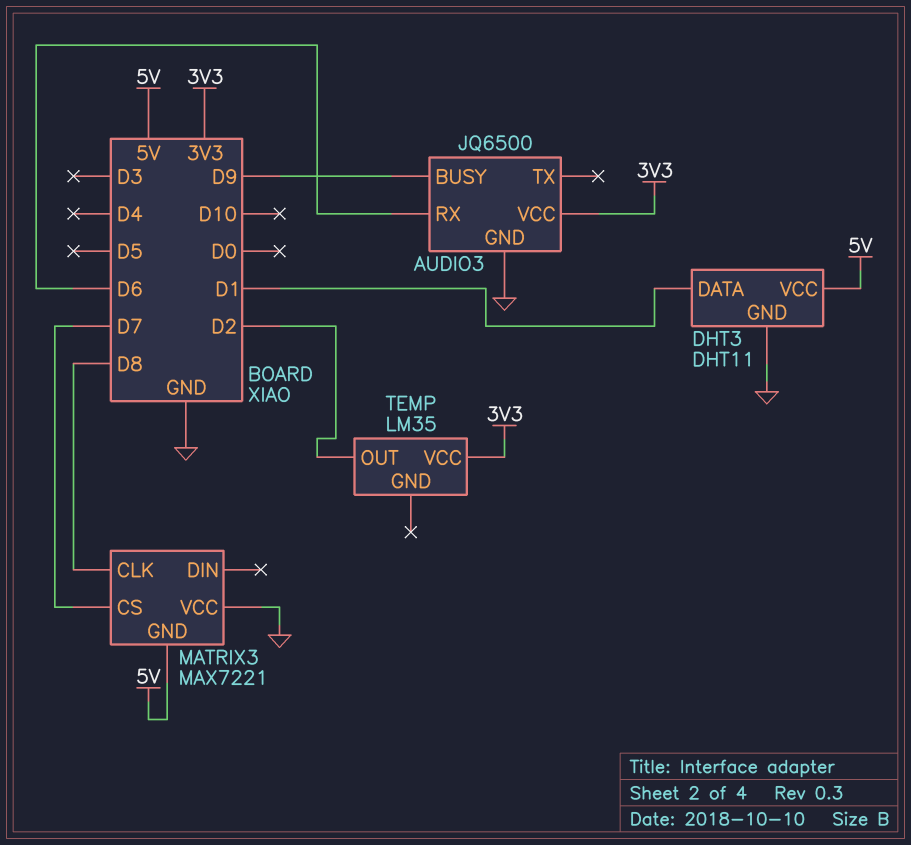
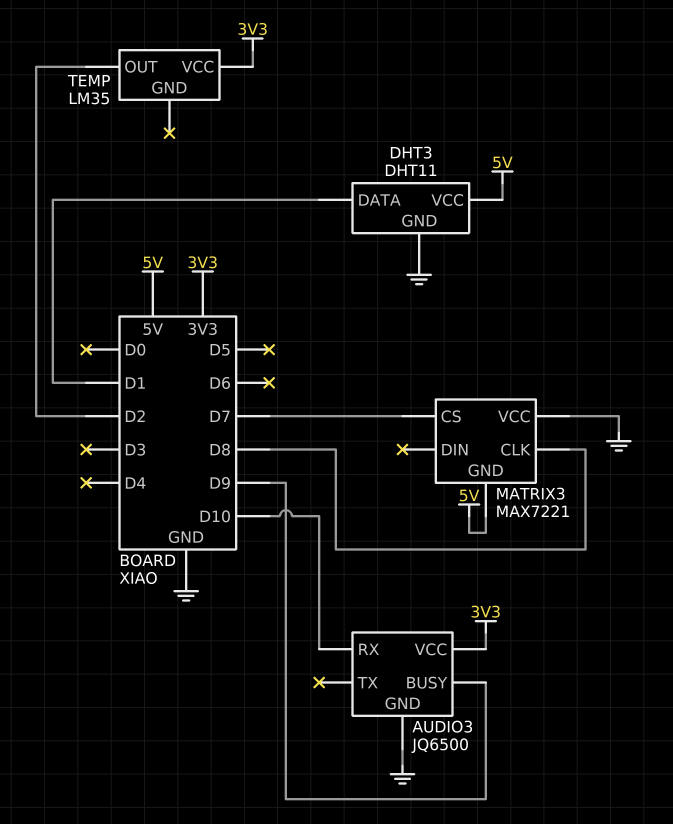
AUDIO3 pin RX: D6 -> D10

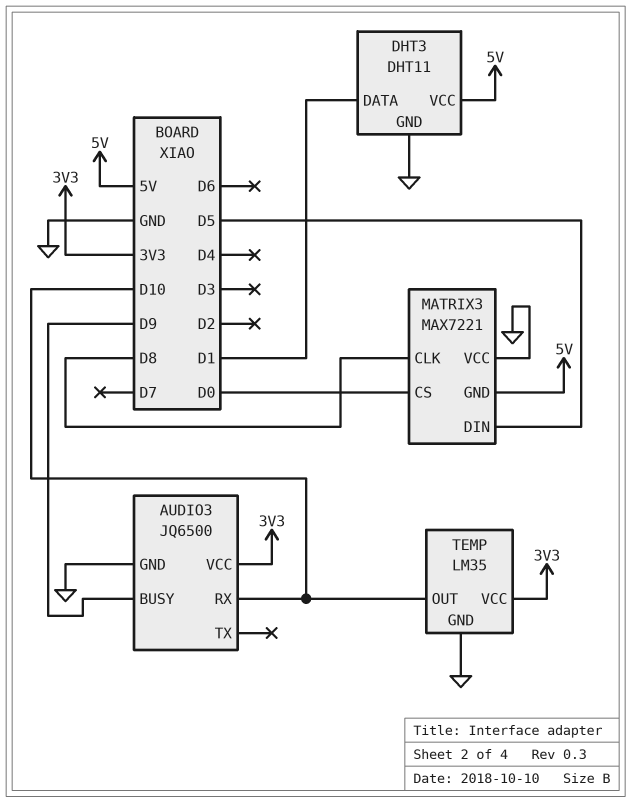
MATRIX3 pin CS: D7 -> D0
MATRIX3 pin DIN: none -> D5
TEMP pin GND: none -> GND
TEMP pin OUT: D2 -> D10

